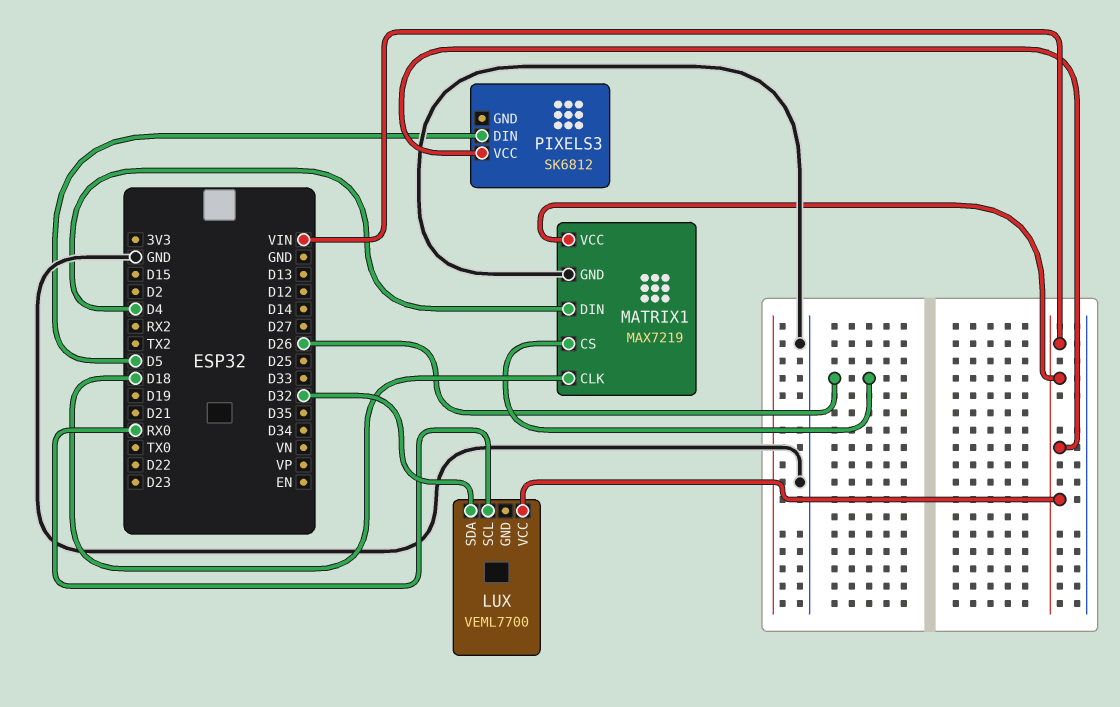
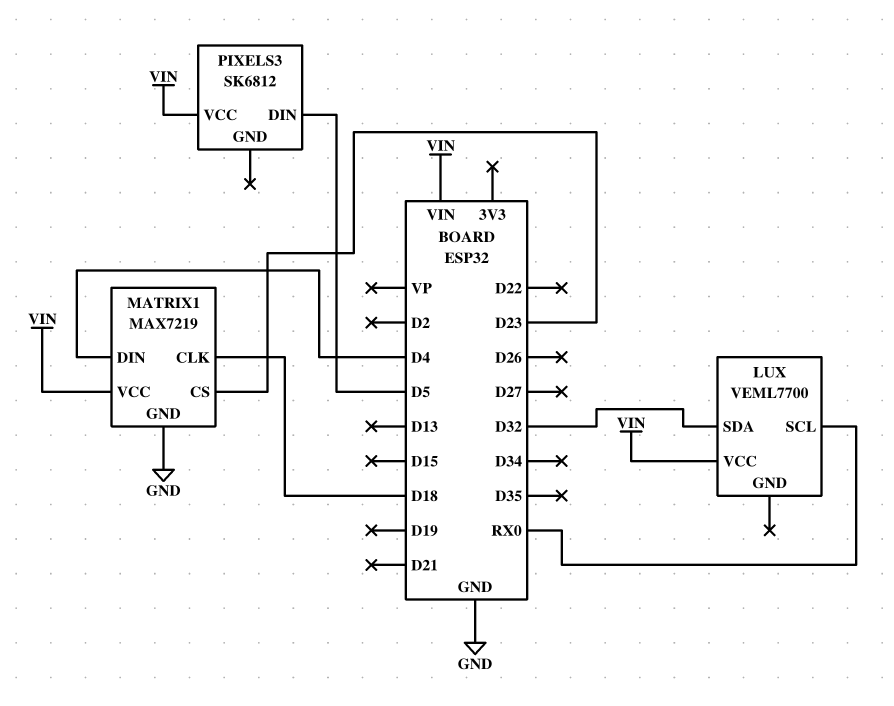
MATRIX1 pin CS: D26 -> D23

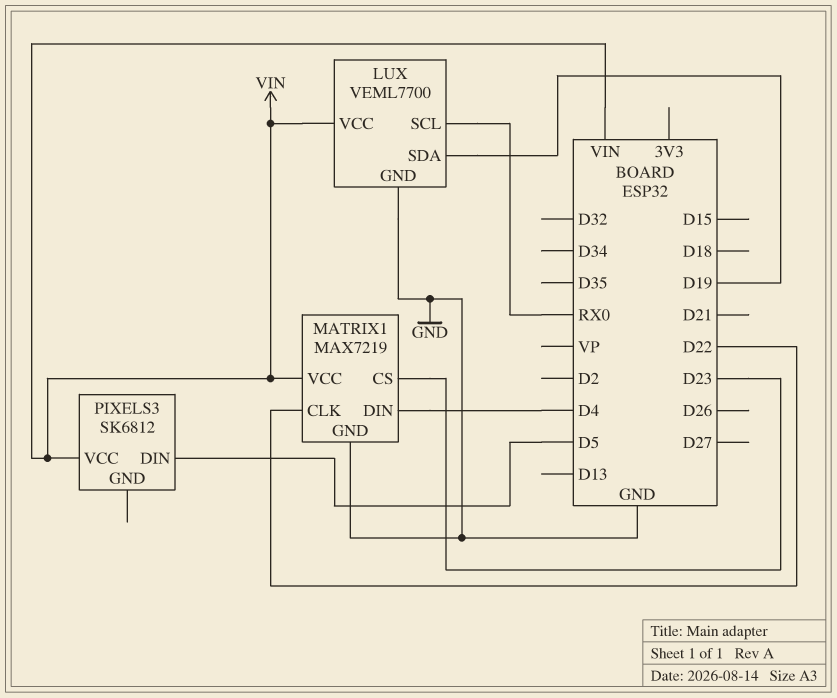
LUX pin GND: none -> GND
LUX pin SDA: D32 -> D19
MATRIX1 pin CLK: D18 -> D22

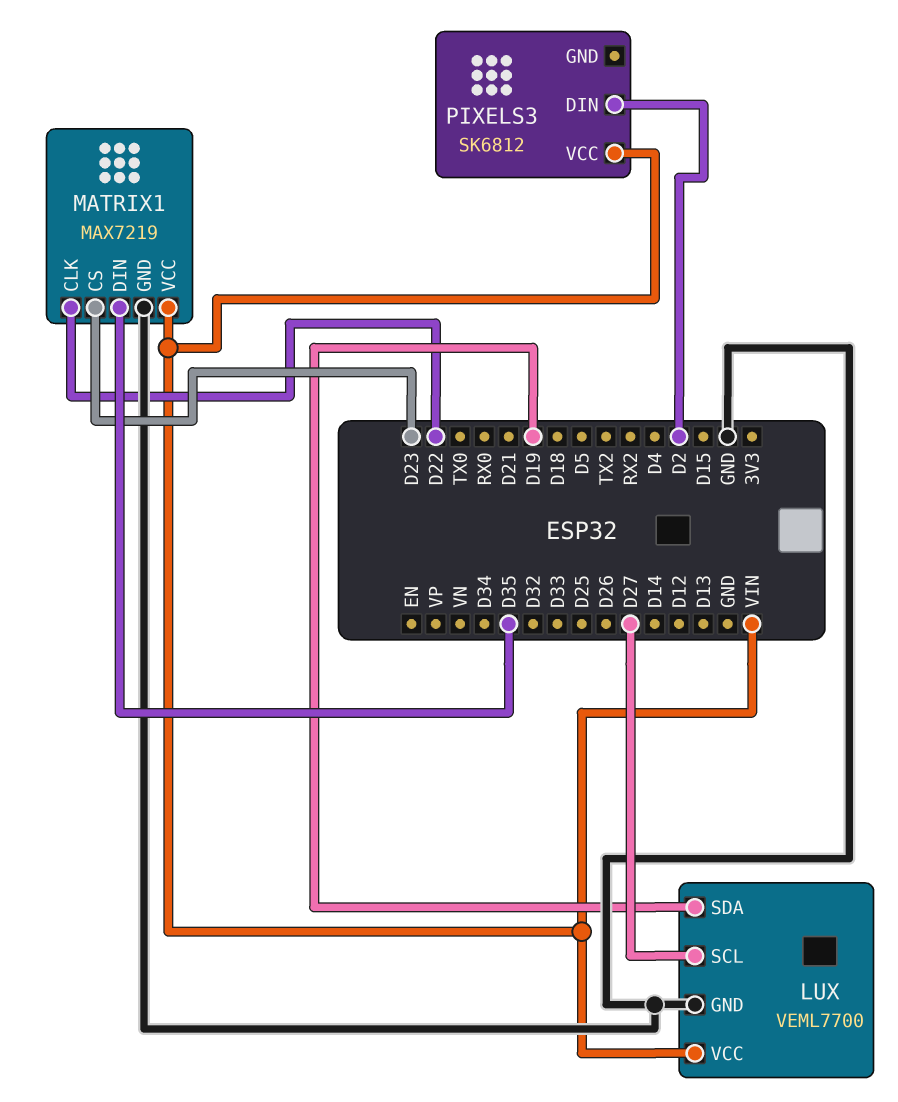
LUX pin SCL: RX0 -> D27
MATRIX1 pin DIN: D4 -> D35
PIXELS3 pin DIN: D5 -> D2

